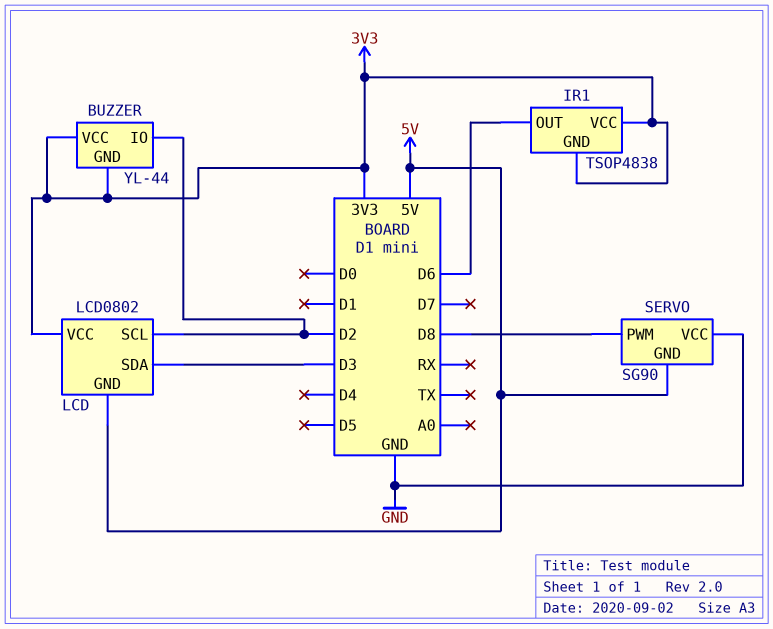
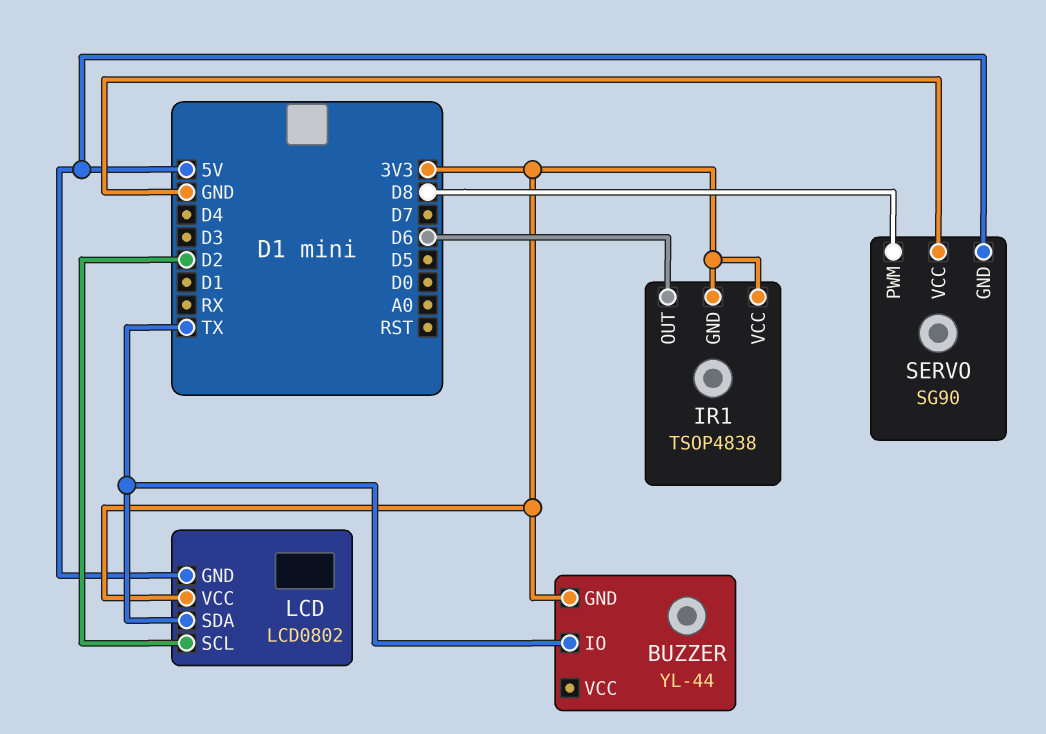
BUZZER pin IO: D2 -> TX
BUZZER pin VCC: 3V3 -> none
LCD pin SDA: D3 -> TX

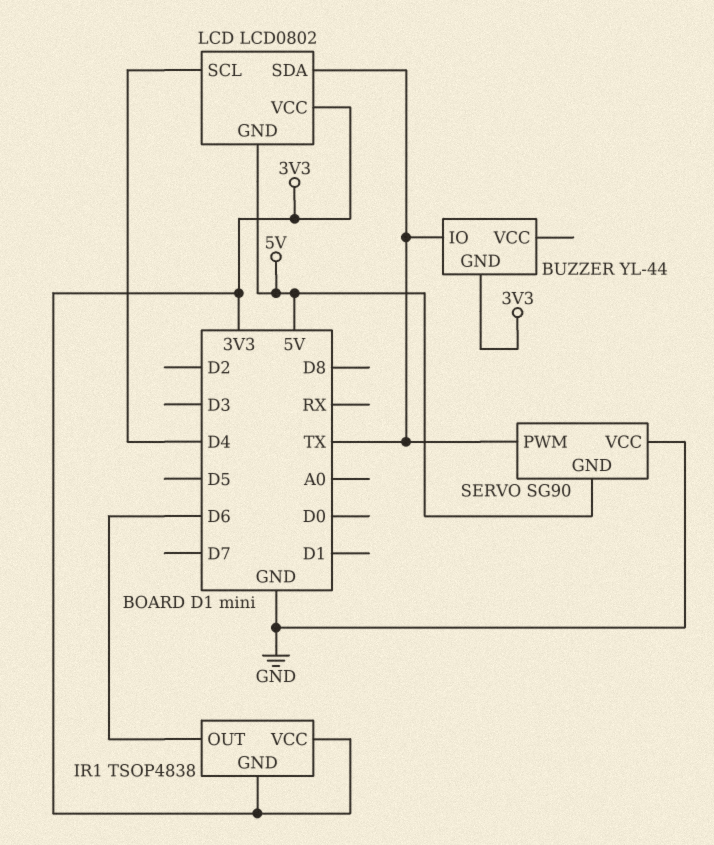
LCD pin SCL: D2 -> D4
SERVO pin PWM: D8 -> TX

